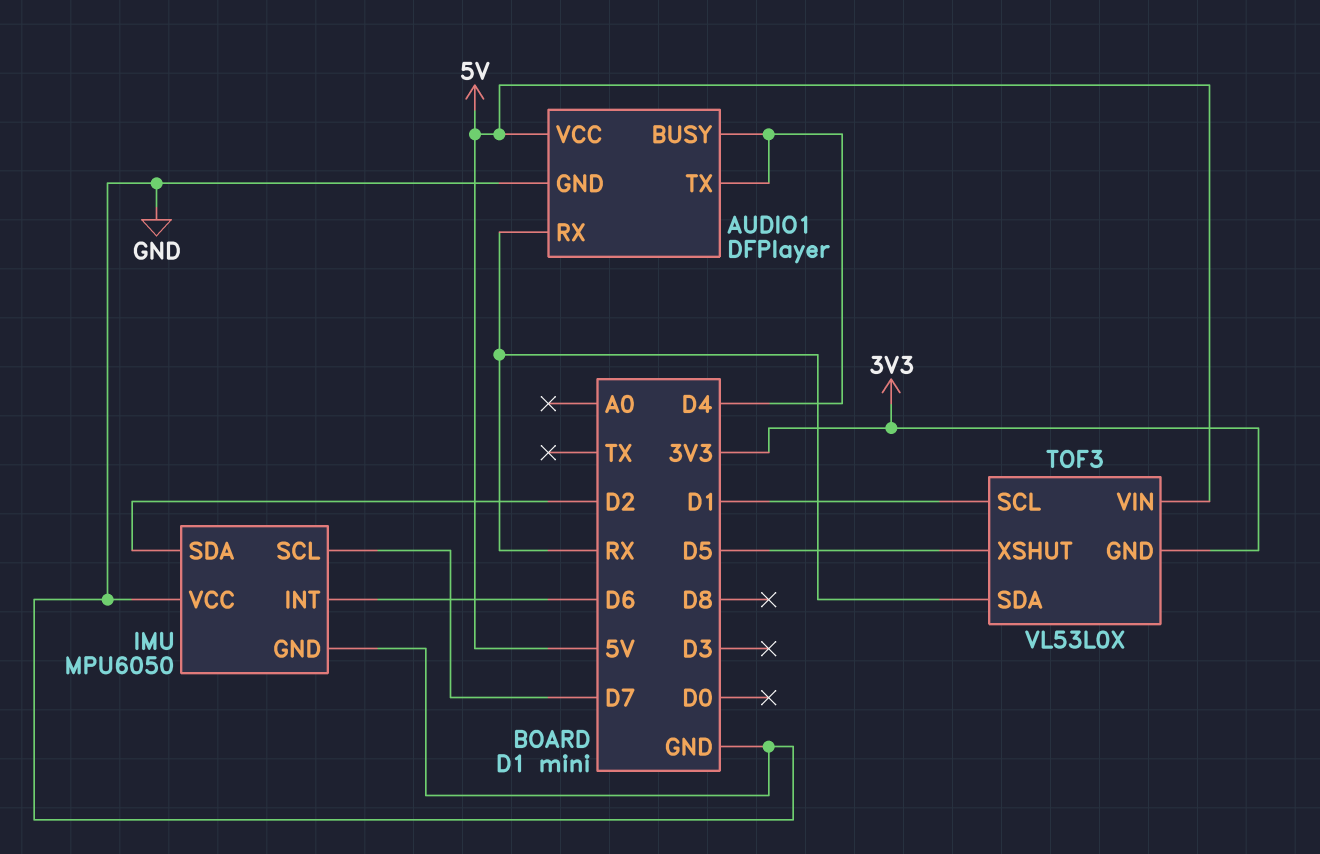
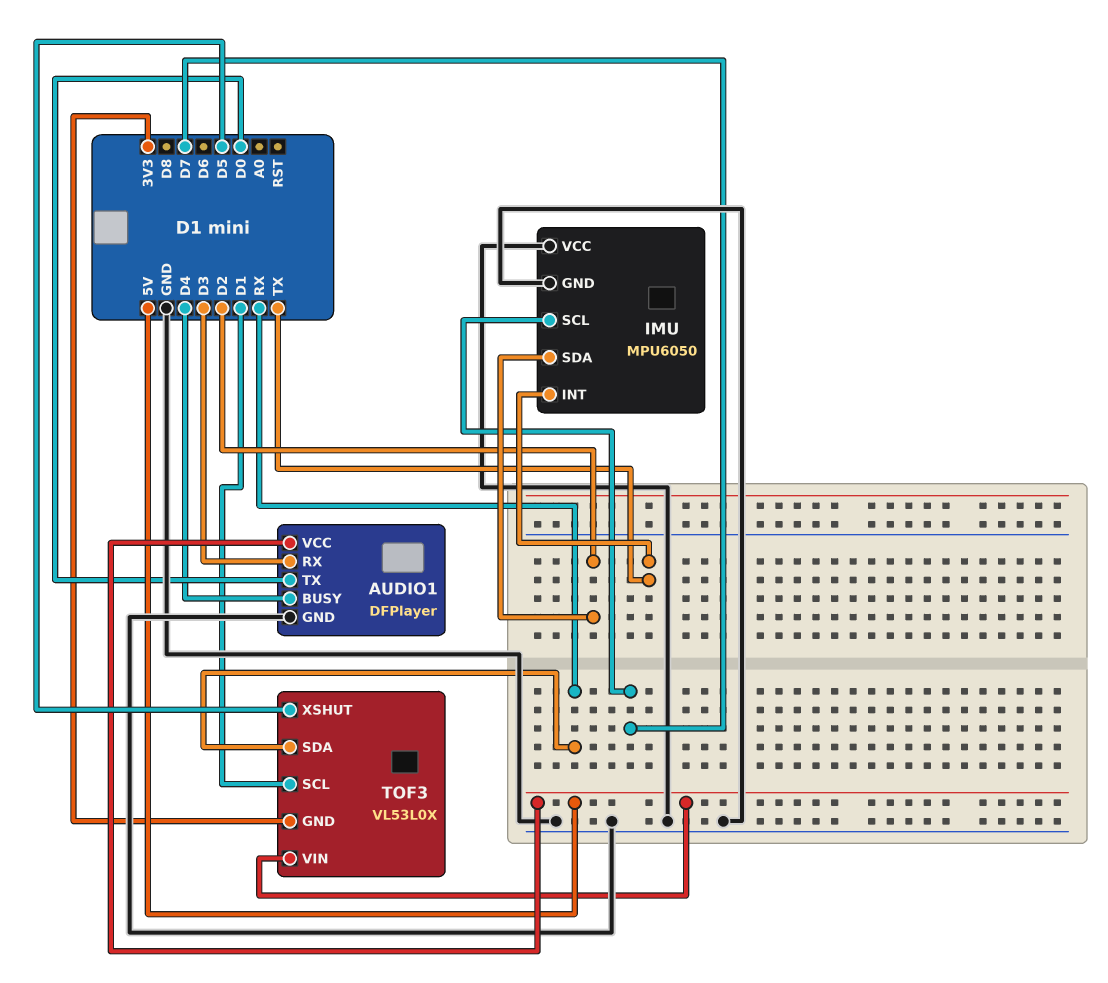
AUDIO1 pin RX: RX -> D3
AUDIO1 pin TX: D4 -> D0
IMU pin INT: D6 -> TX

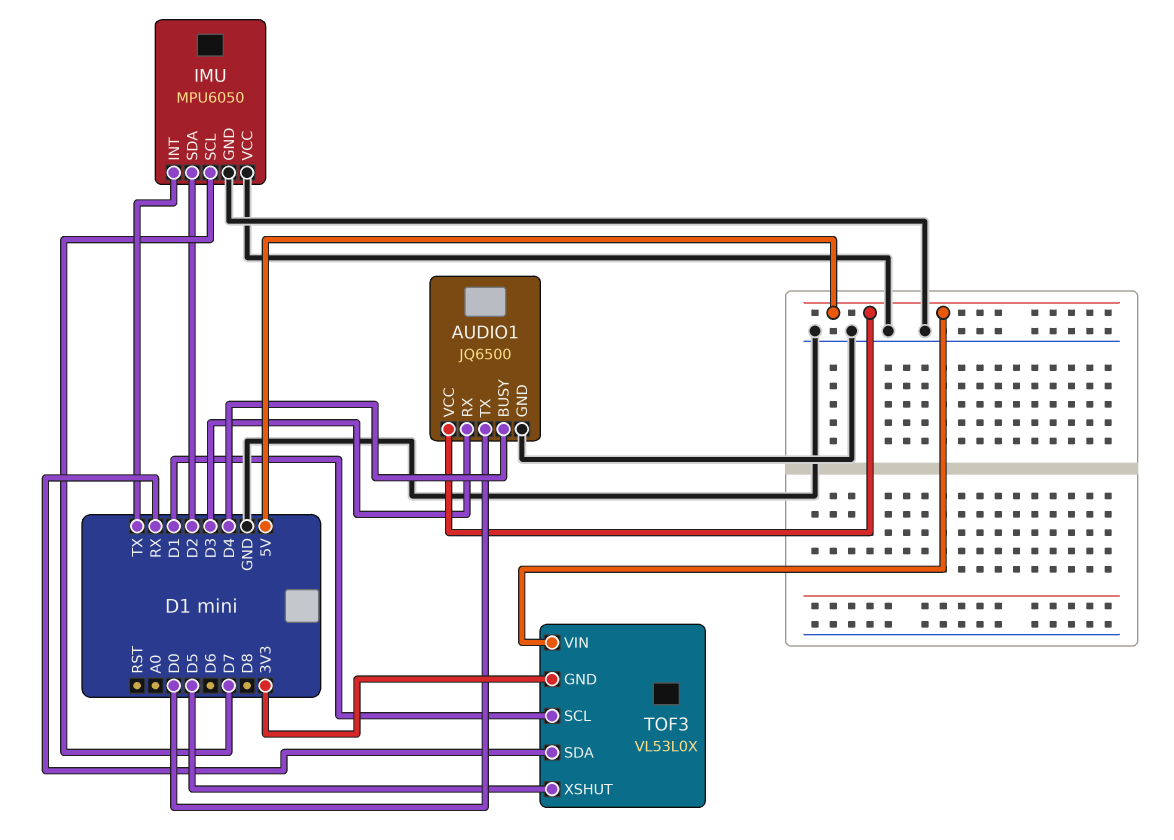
AUDIO1: DFPlayer -> JQ6500

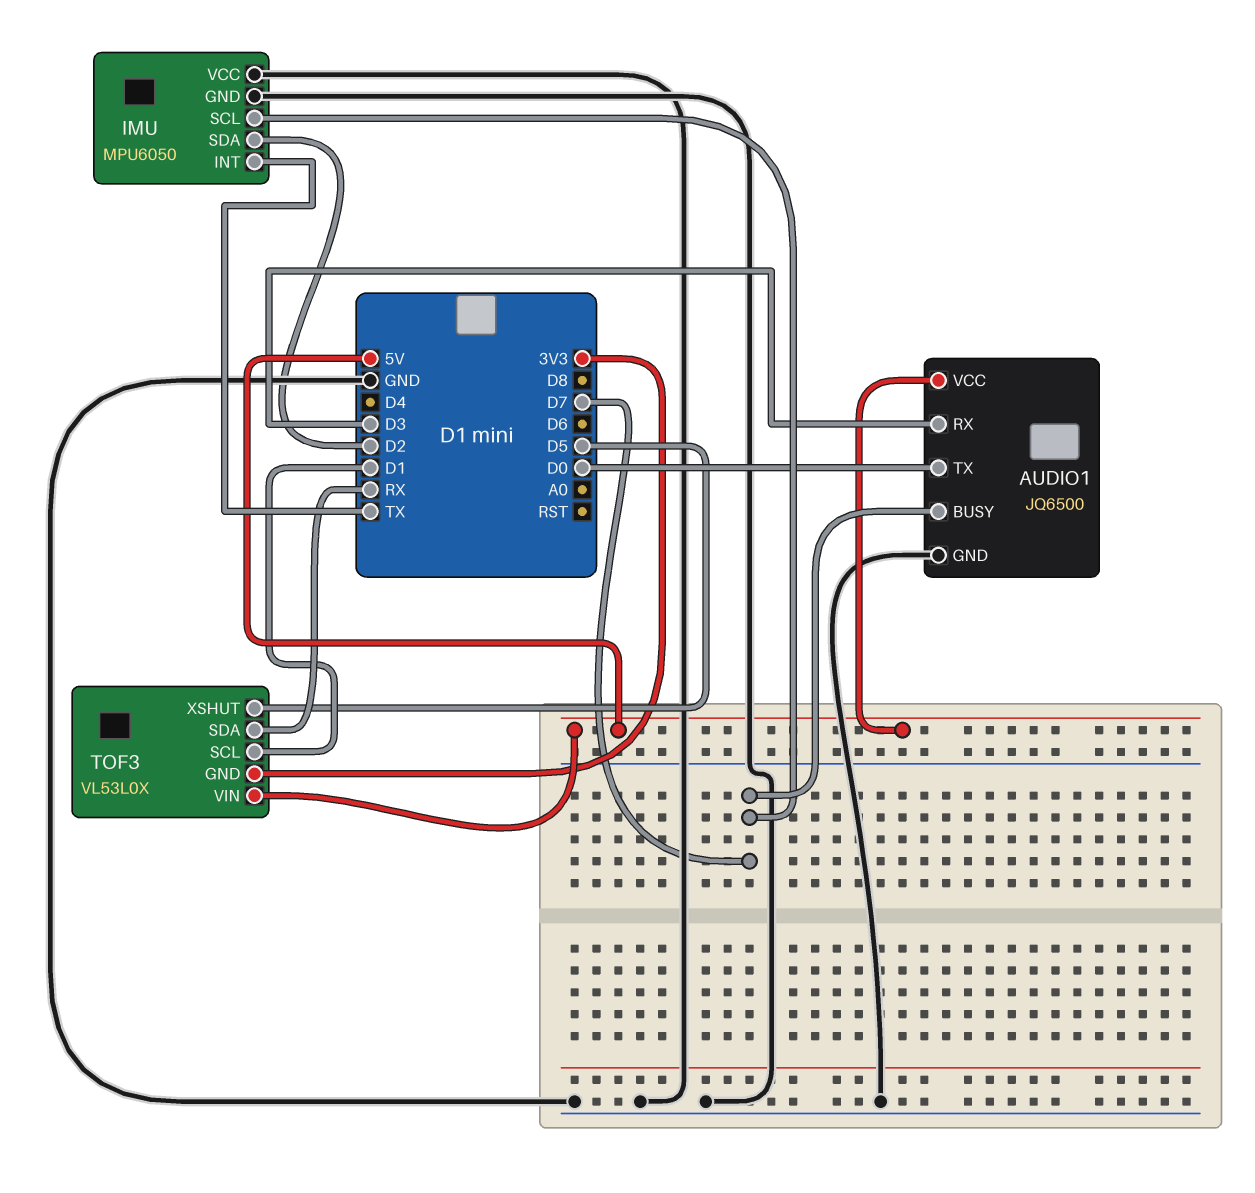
AUDIO1 pin BUSY: D4 -> D7

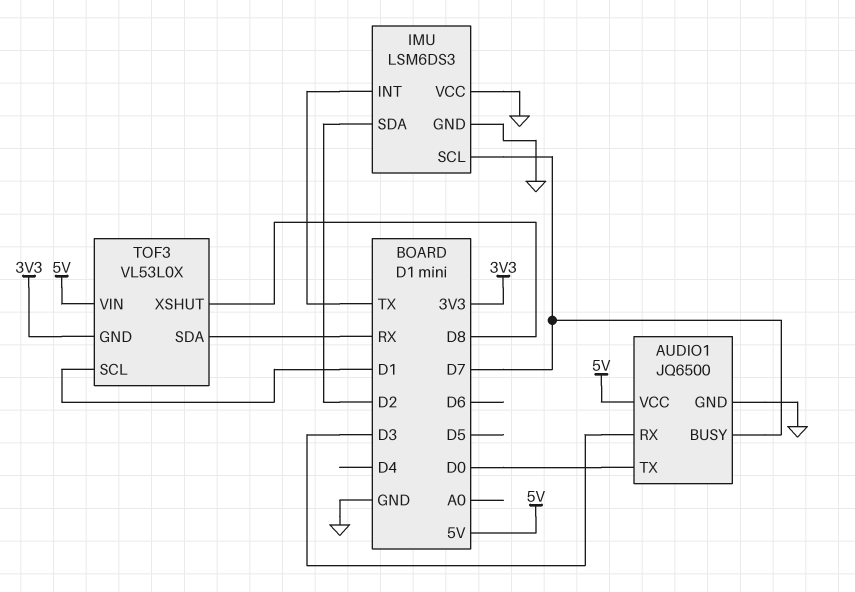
IMU: MPU6050 -> LSM6DS3
TOF3 pin XSHUT: D5 -> D8

